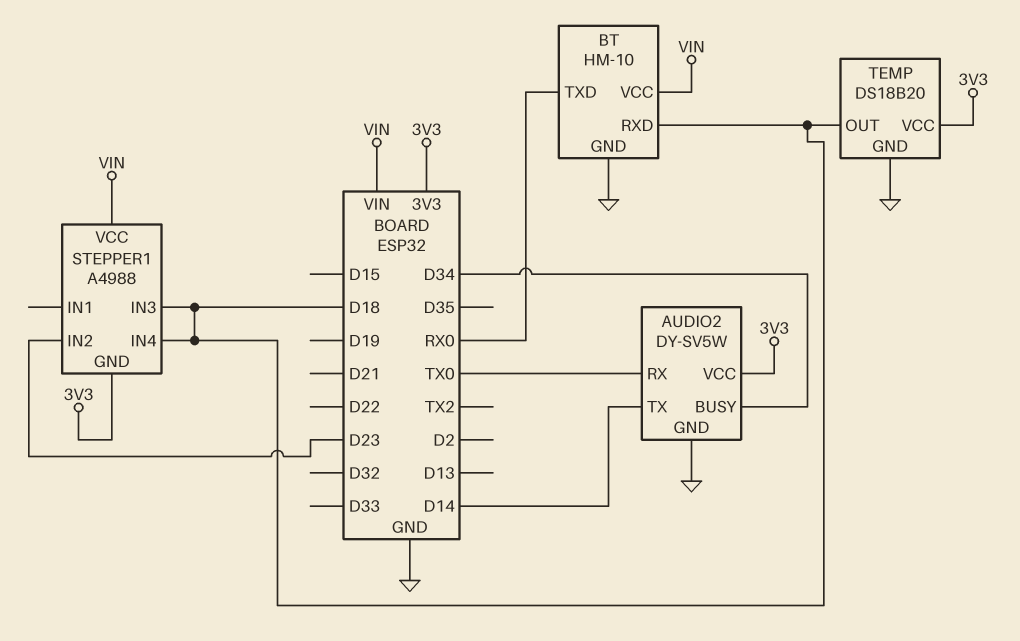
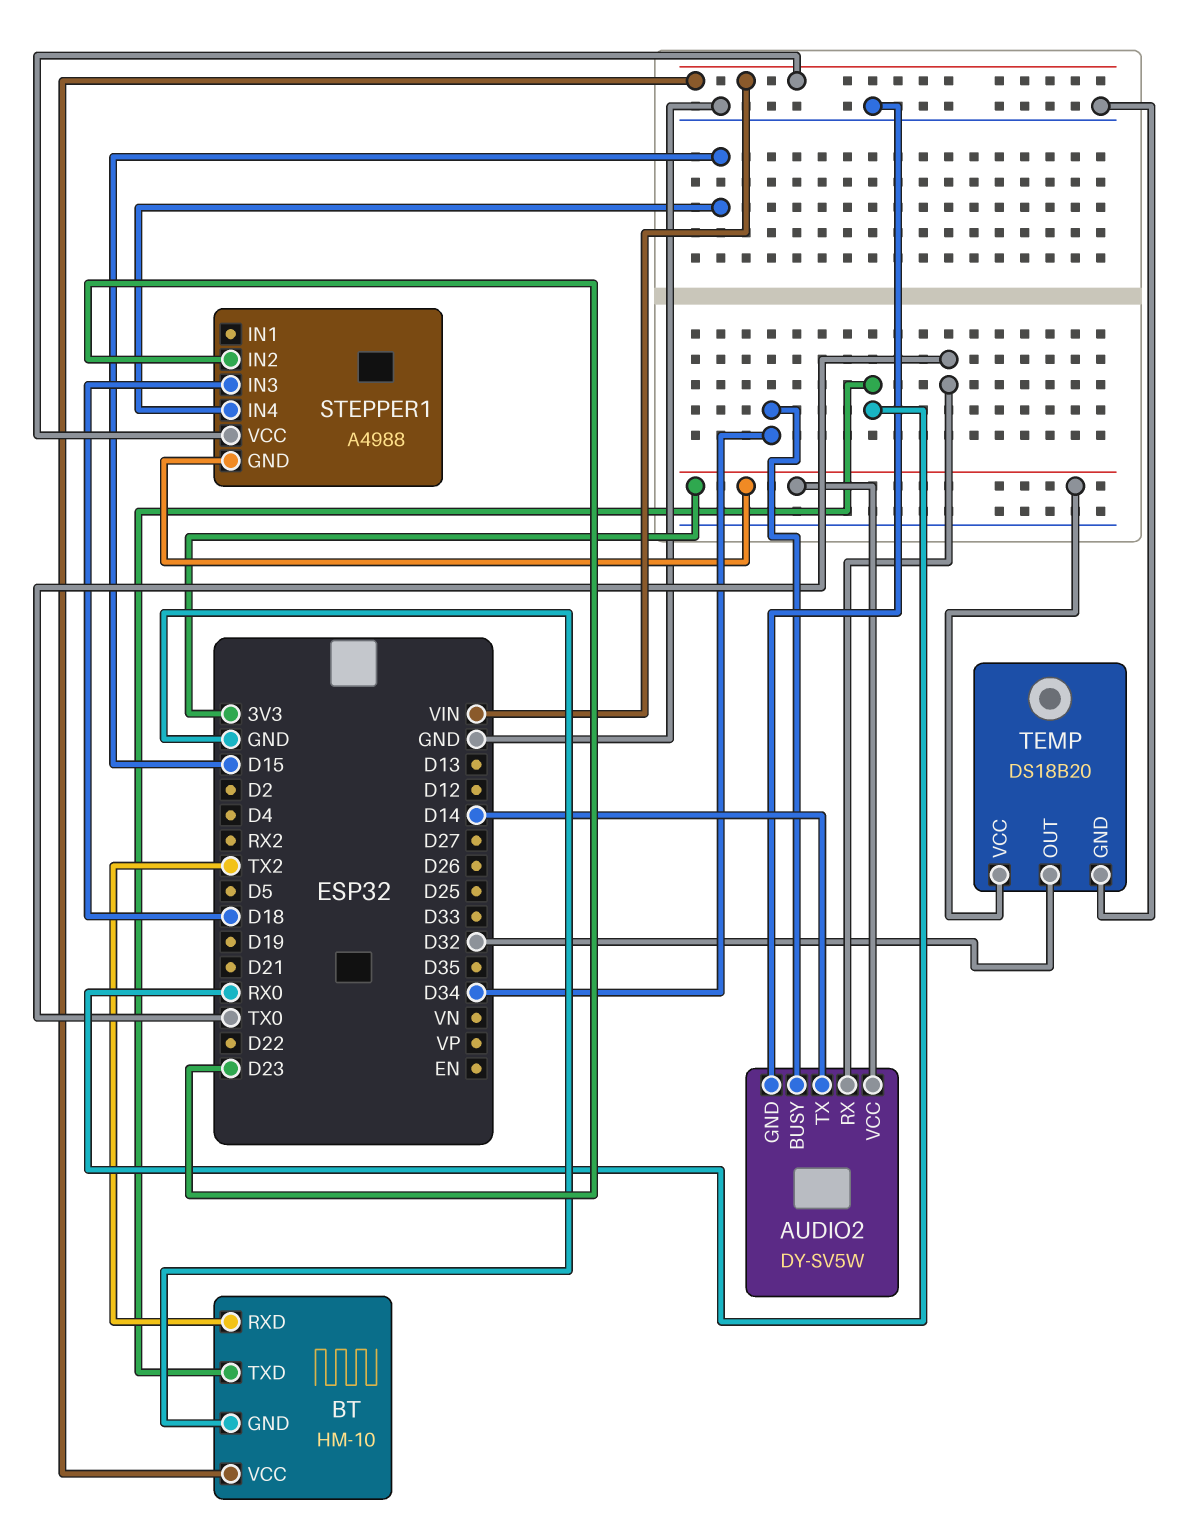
BT pin RXD: D18 -> TX2
STEPPER1 pin IN4: D18 -> D15
TEMP pin OUT: D18 -> D32

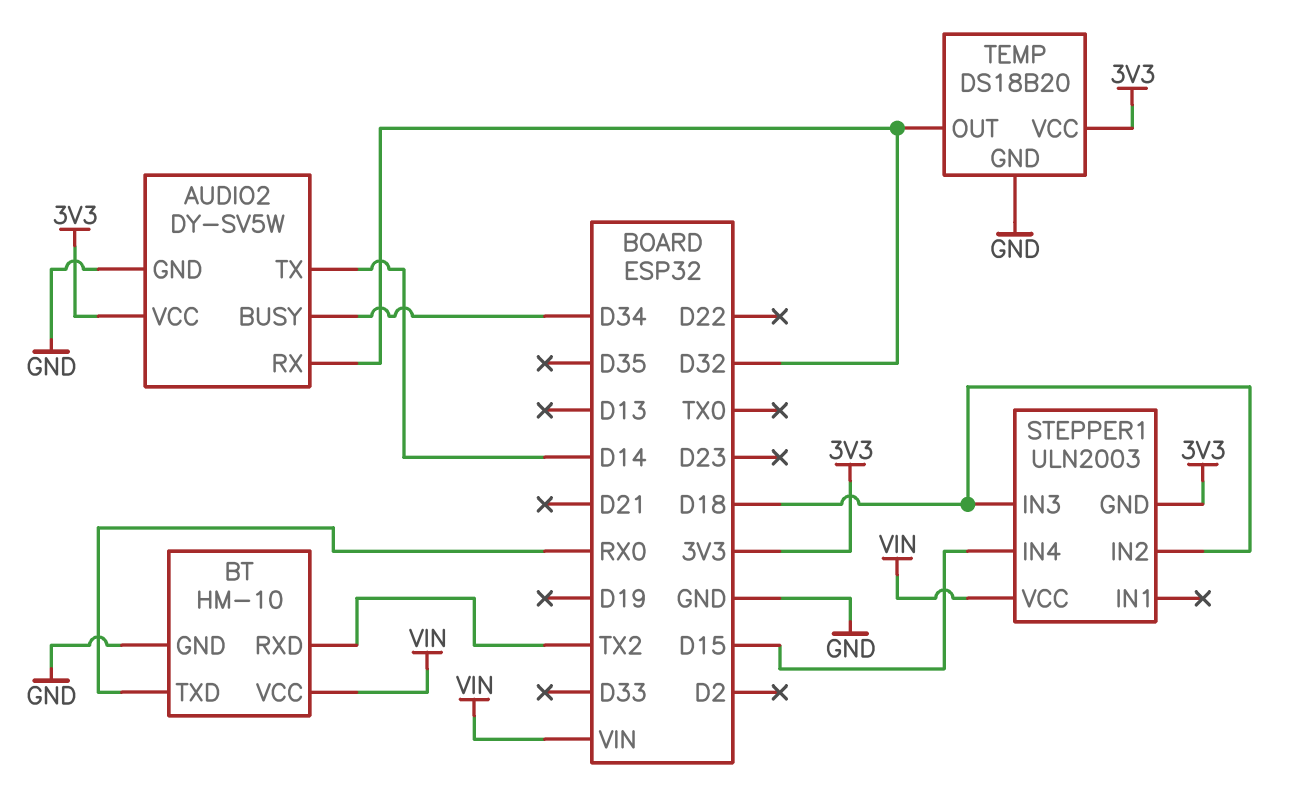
AUDIO2 pin RX: TX0 -> D32
STEPPER1: A4988 -> ULN2003
STEPPER1 pin IN2: D23 -> D18

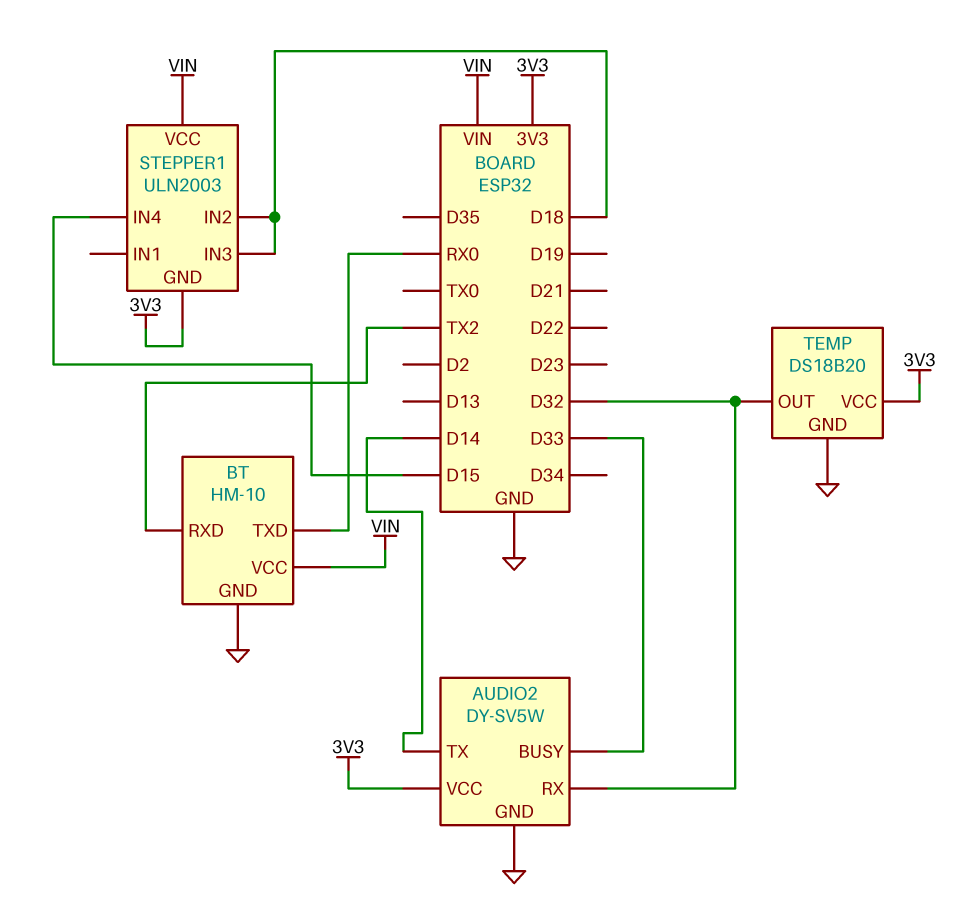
AUDIO2 pin BUSY: D34 -> D33

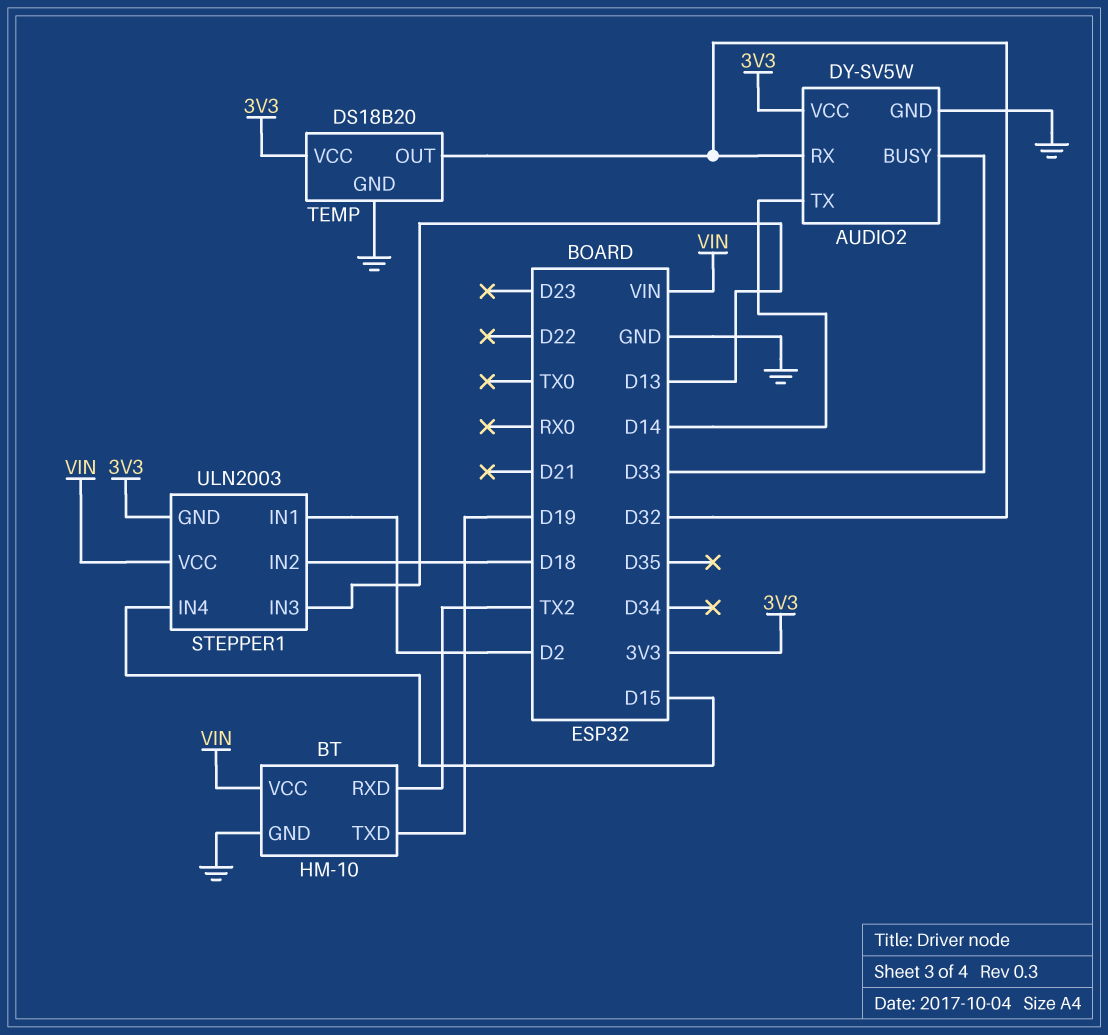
BT pin TXD: RX0 -> D19
STEPPER1 pin IN1: none -> D2
STEPPER1 pin IN3: D18 -> D13

